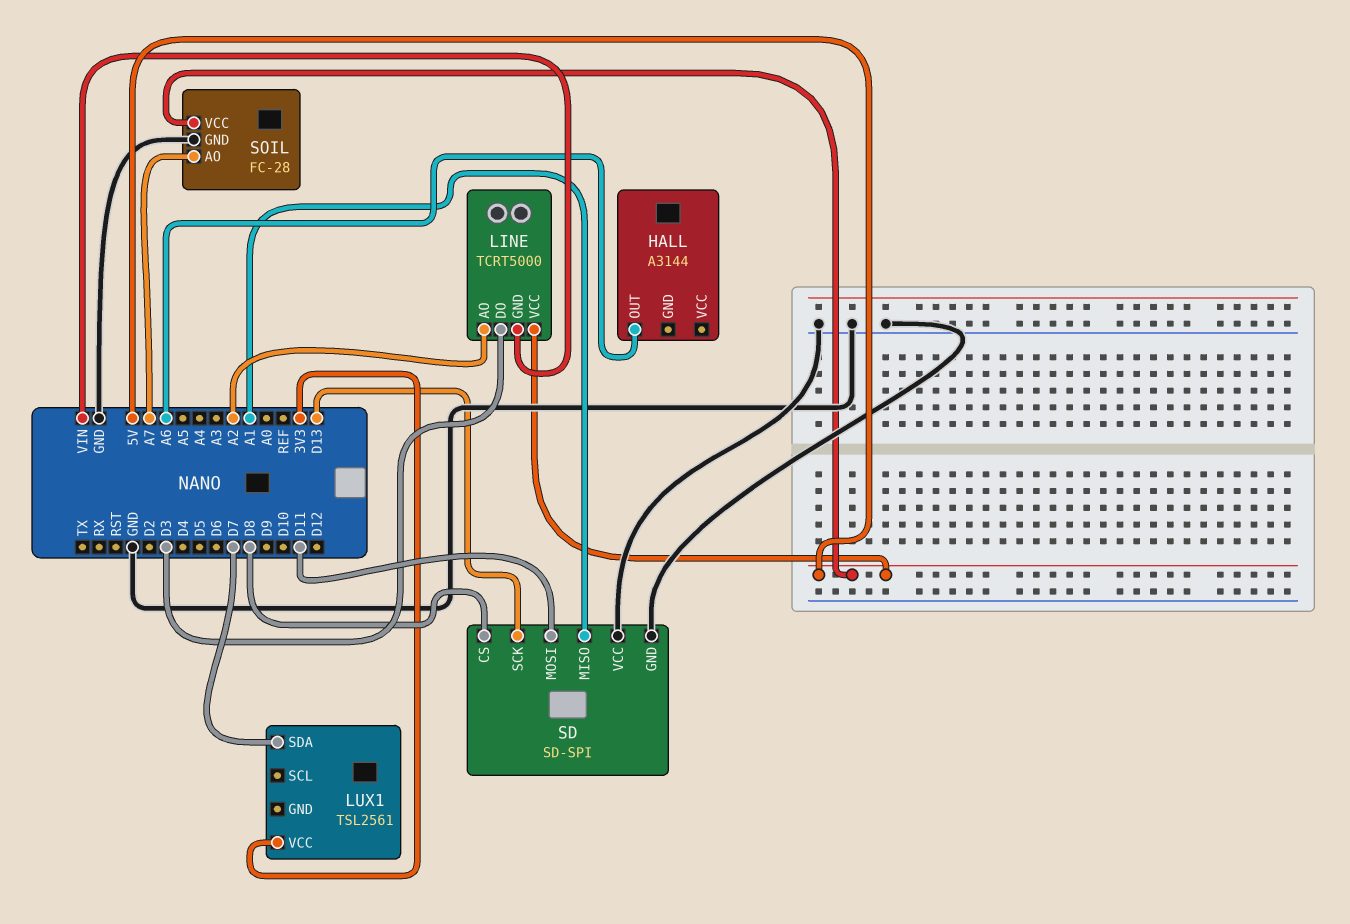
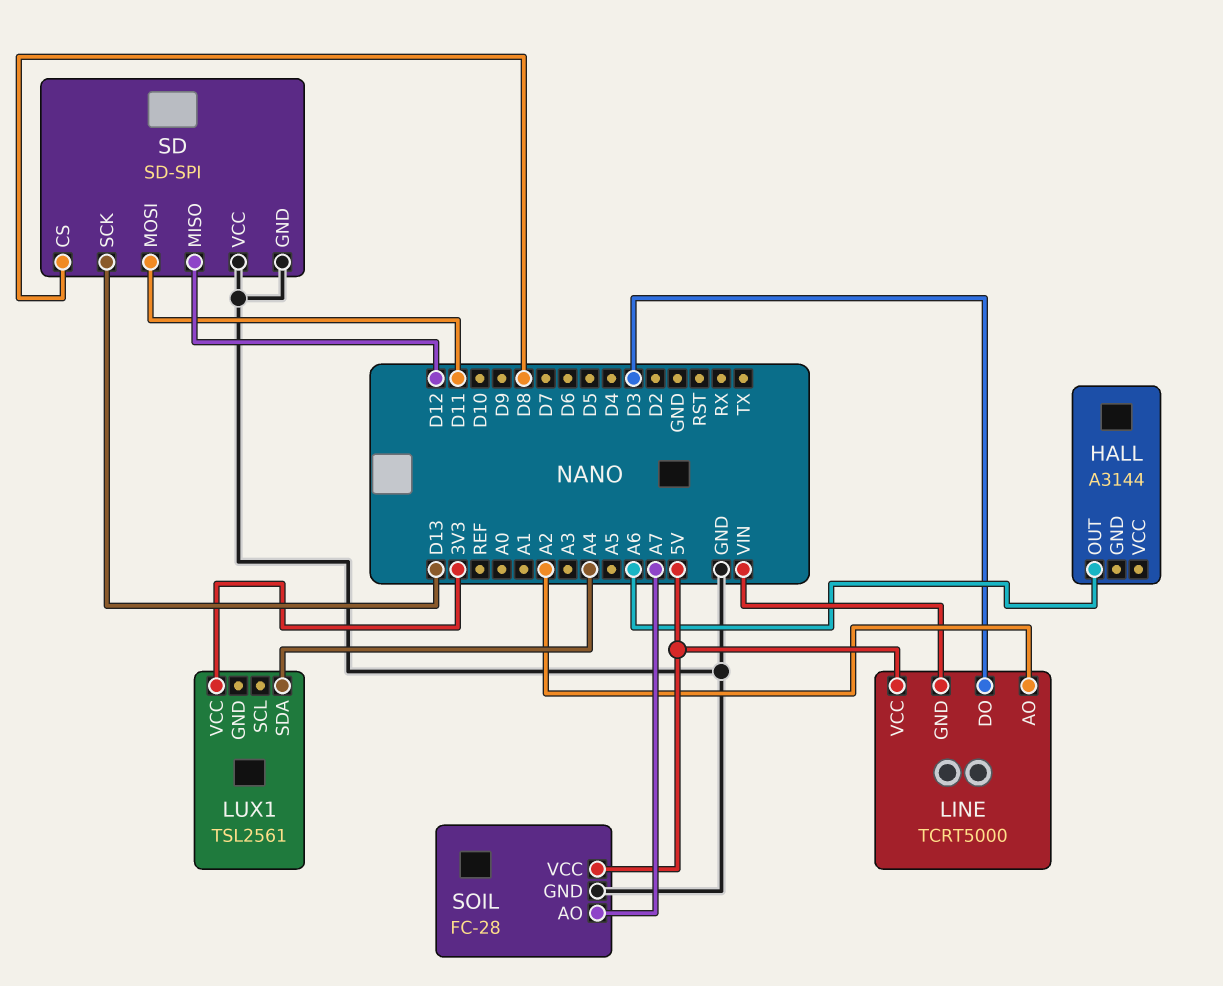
LUX1 pin SDA: D7 -> A4
SD pin MISO: A1 -> D12

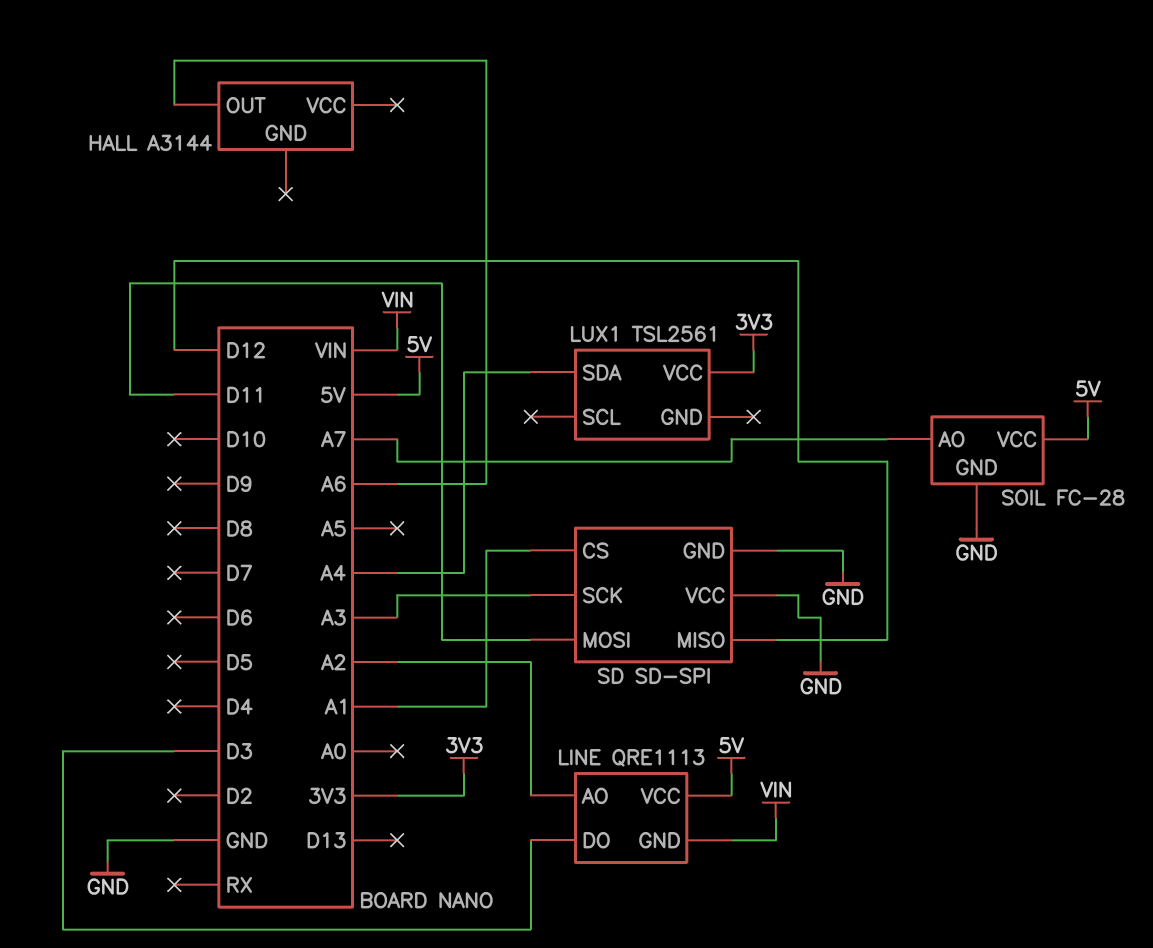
LINE: TCRT5000 -> QRE1113
SD pin CS: D8 -> A1
SD pin SCK: D13 -> A3

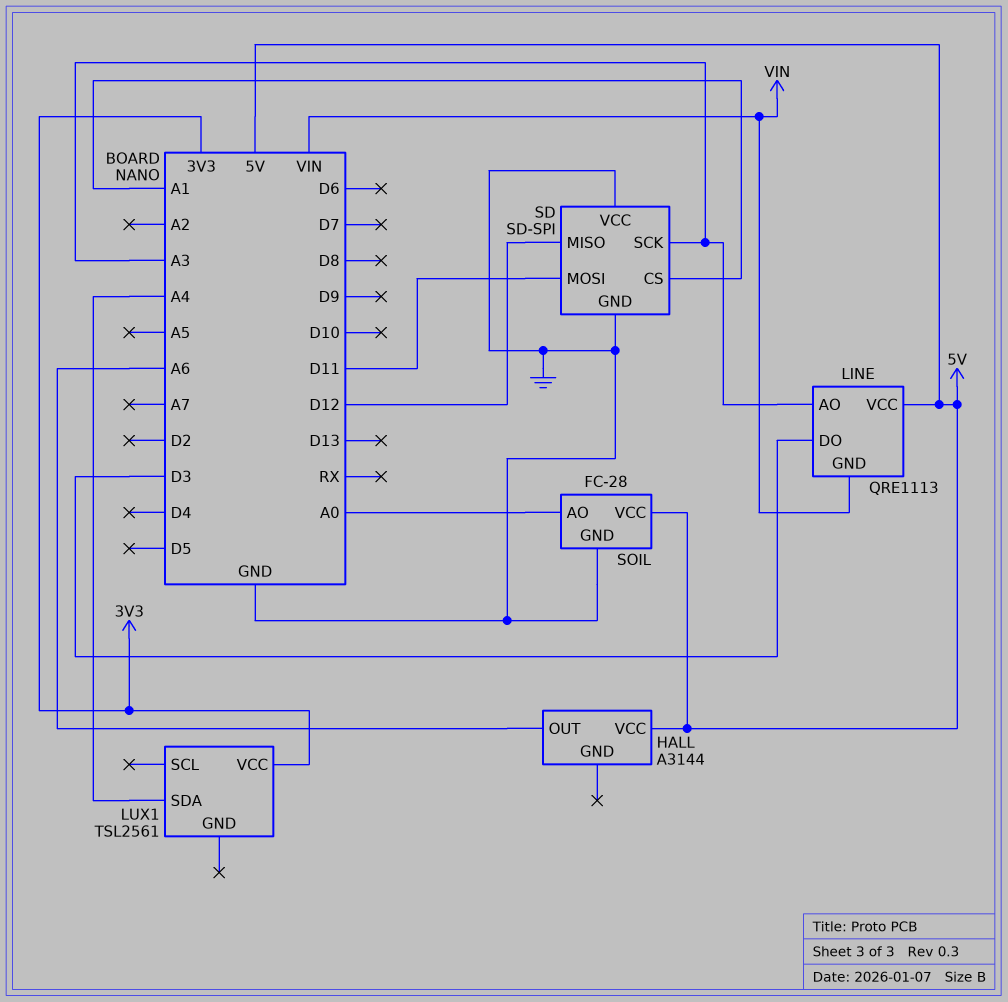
HALL pin VCC: none -> 5V
LINE pin AO: A2 -> A3
SOIL pin AO: A7 -> A0

